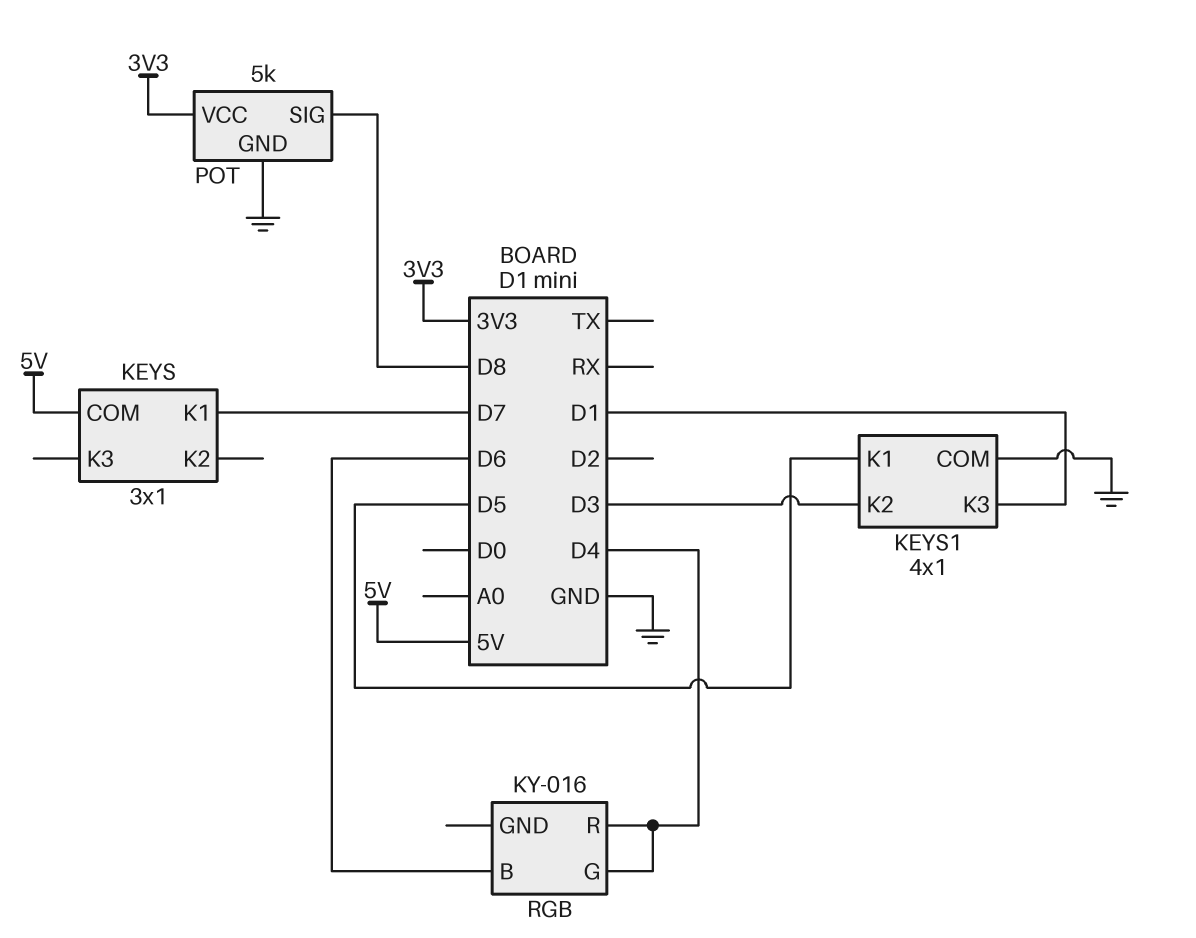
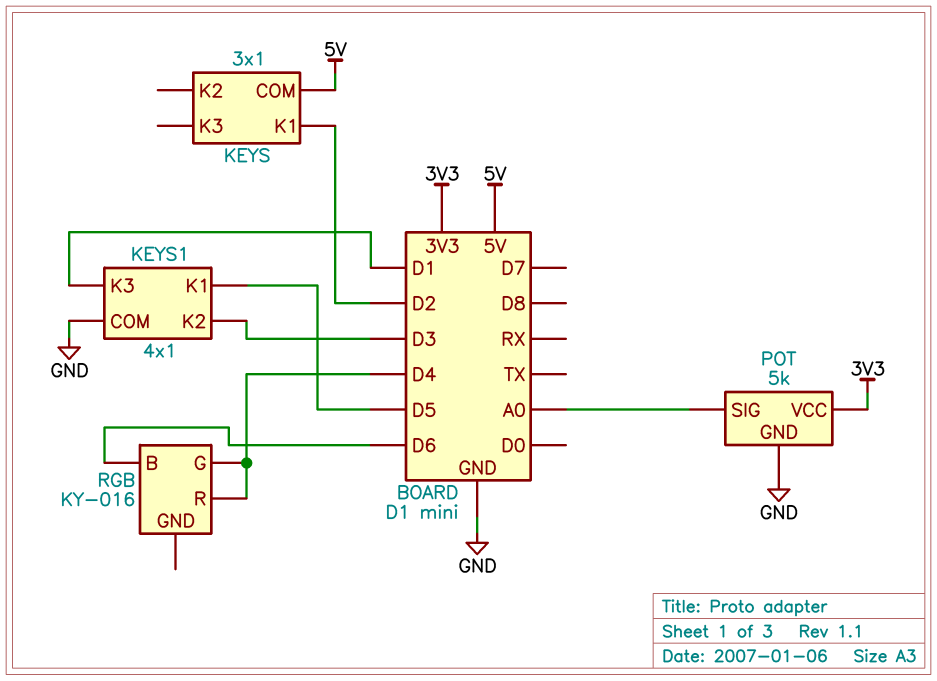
KEYS pin K1: D7 -> D2
POT pin SIG: D8 -> A0

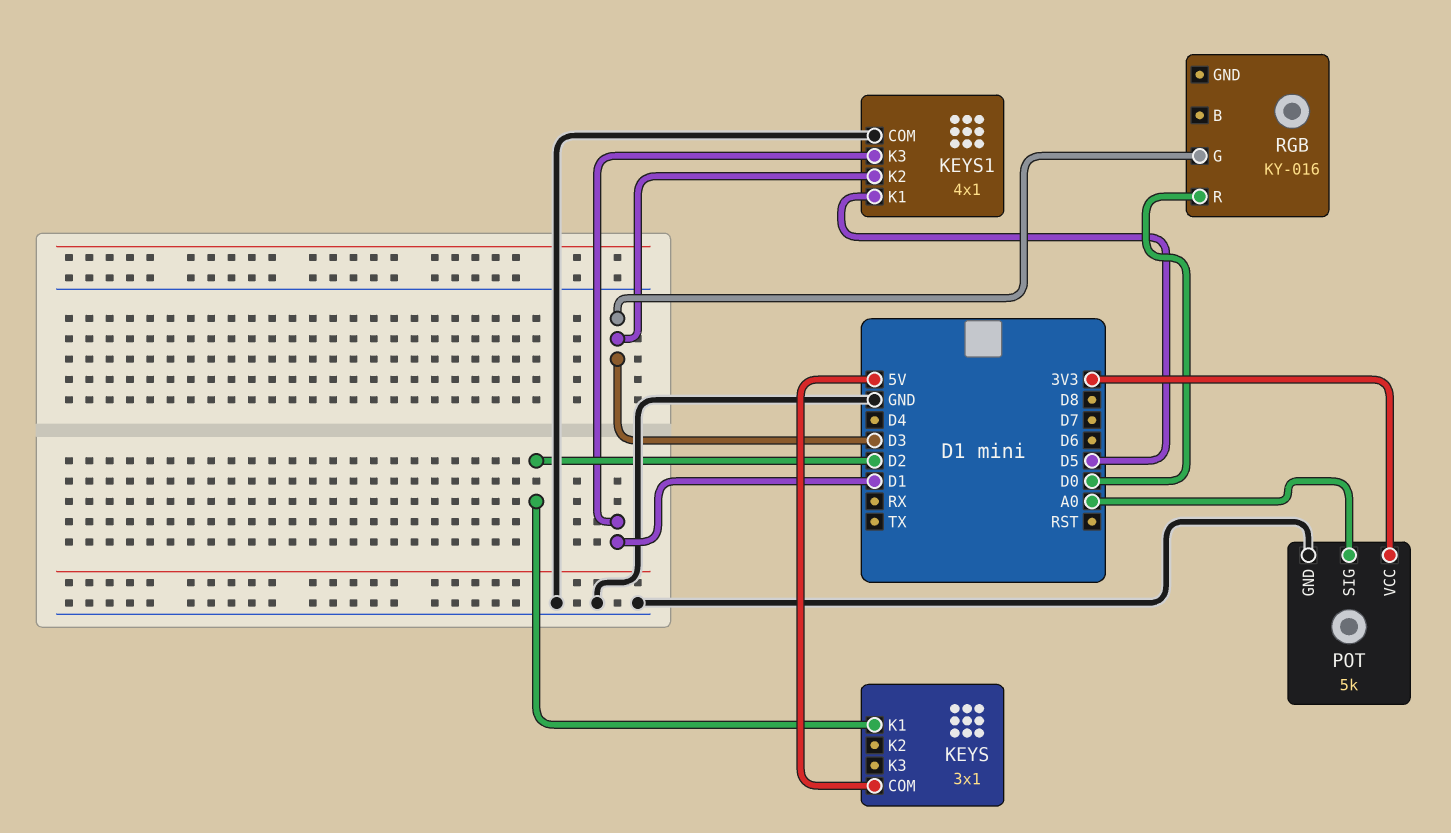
RGB pin B: D6 -> none
RGB pin G: D4 -> D3
RGB pin R: D4 -> D0

